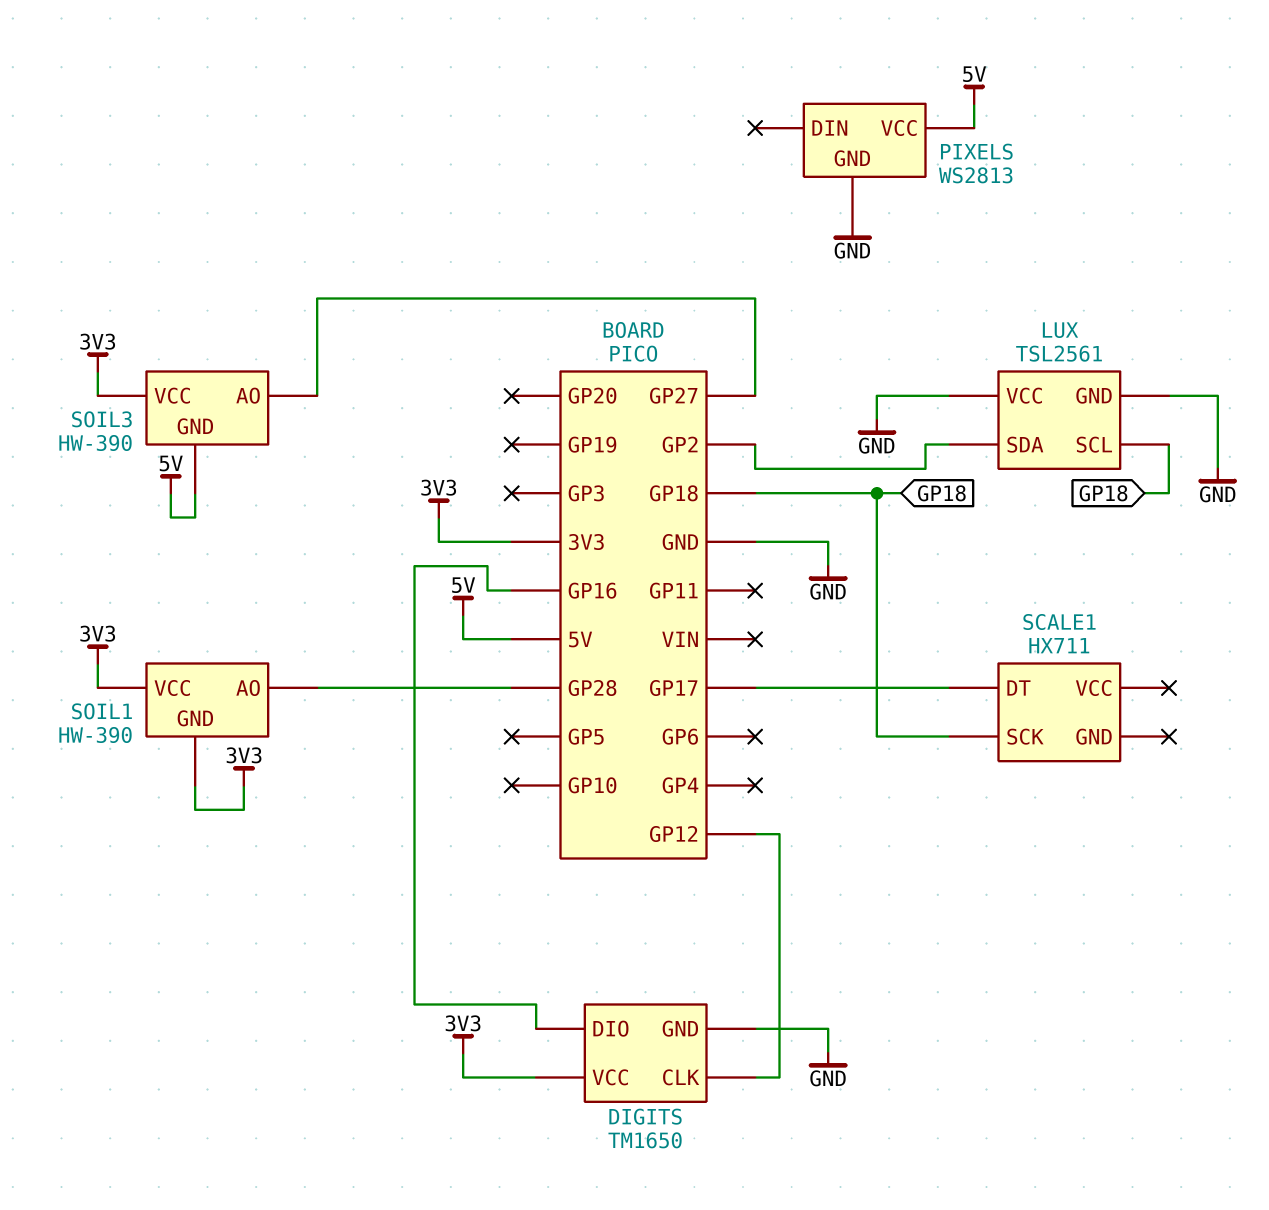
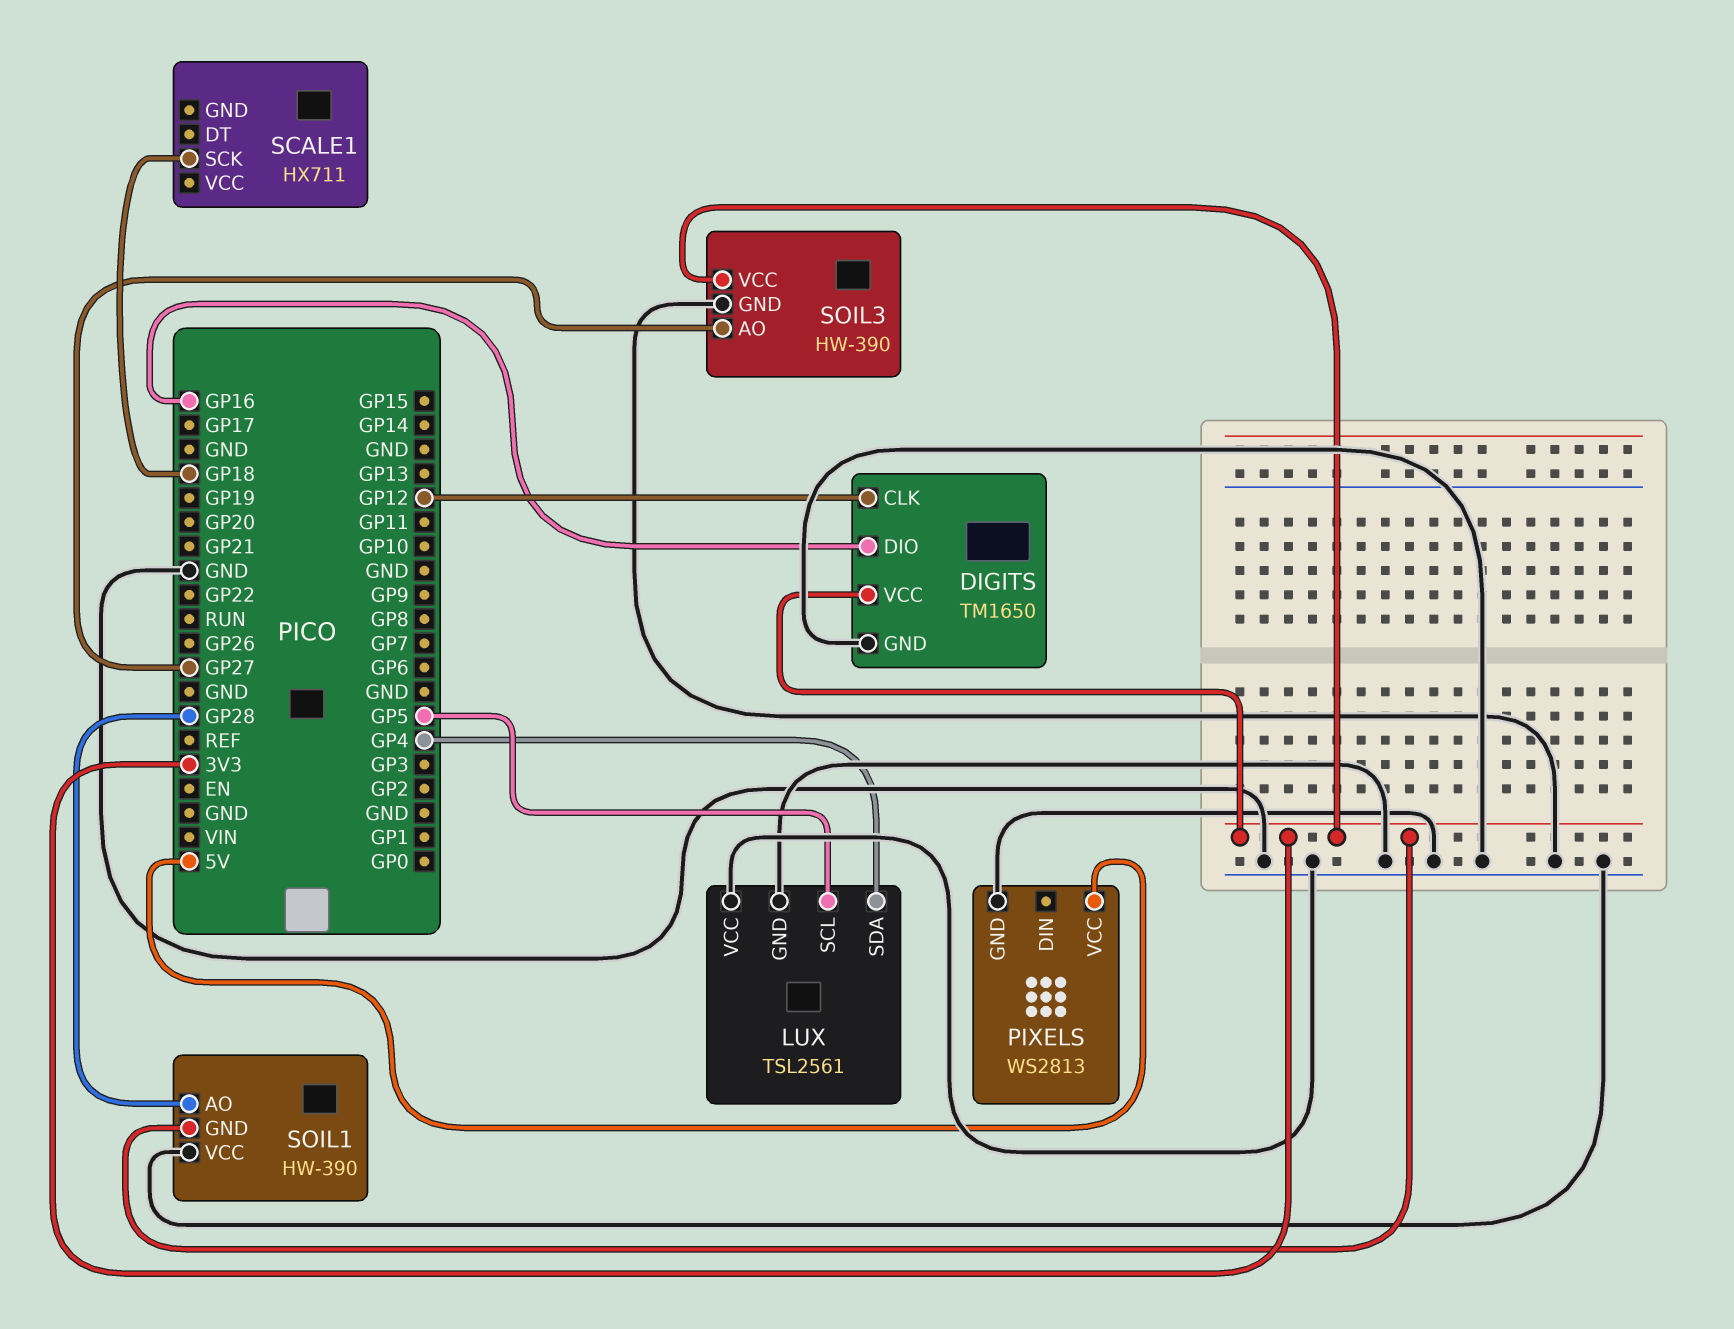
LUX pin SCL: GP18 -> GP5
LUX pin SDA: GP2 -> GP4
SCALE1 pin DT: GP17 -> none
SOIL1 pin VCC: 3V3 -> GND
SOIL3 pin GND: 5V -> GND

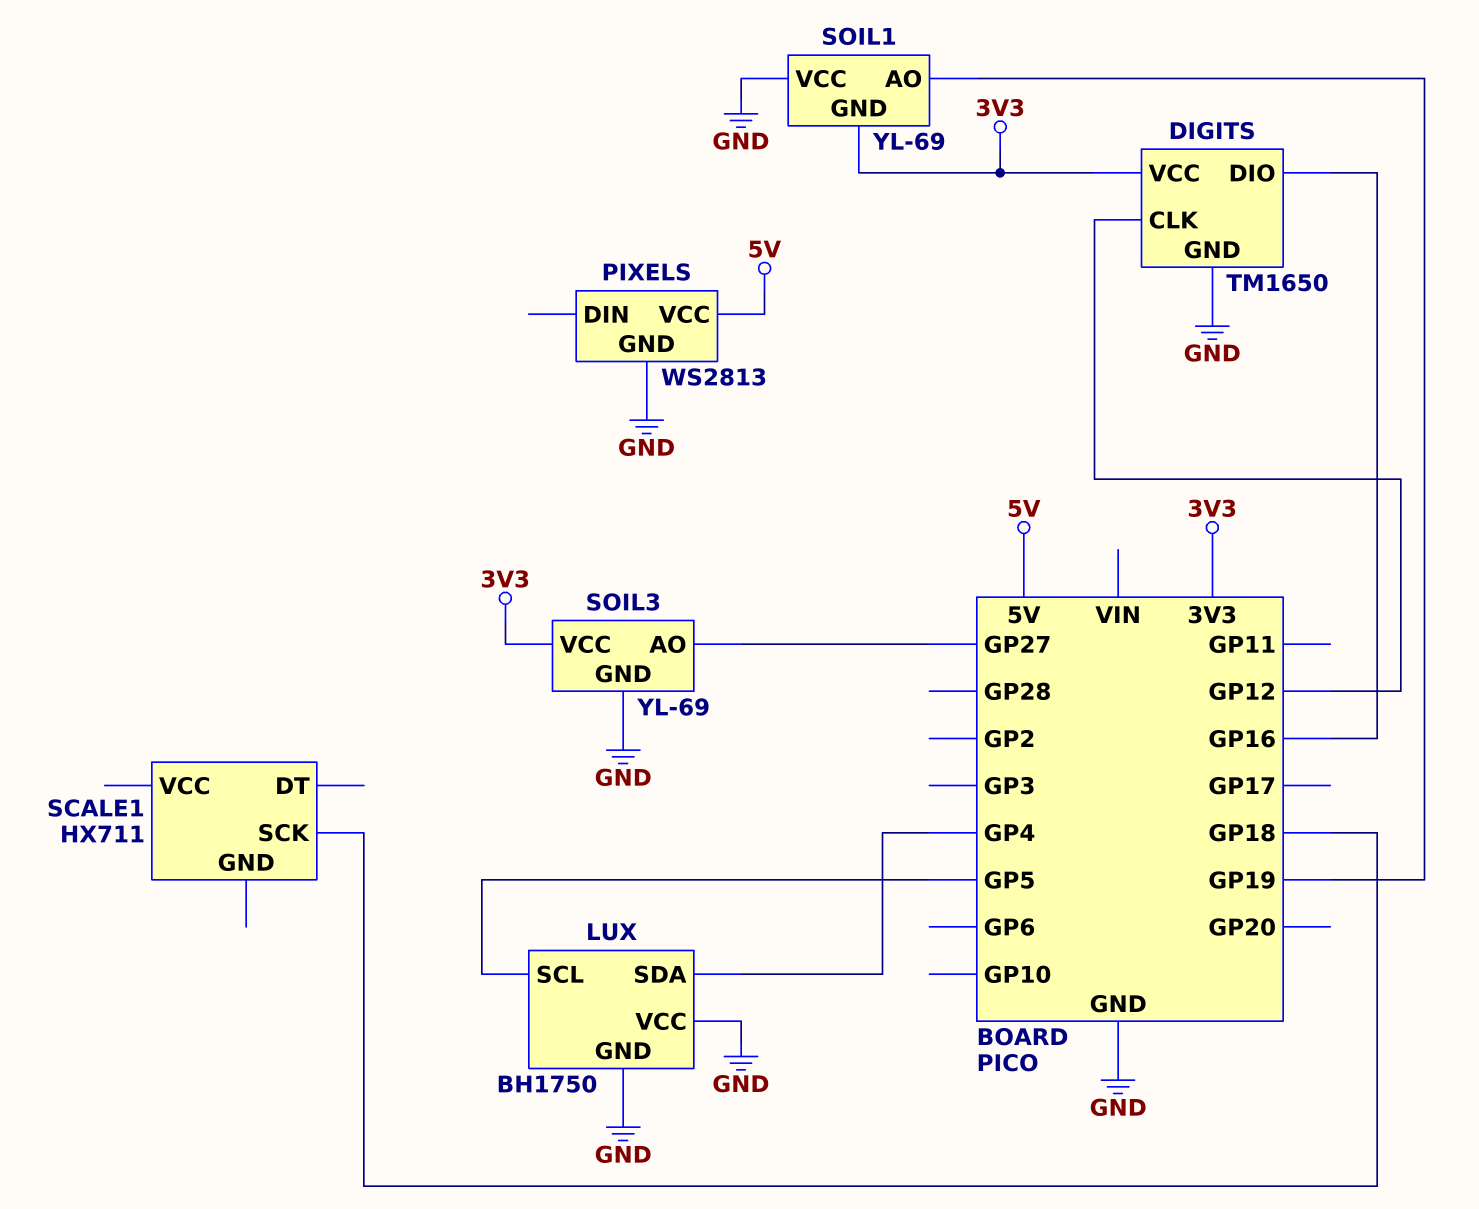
LUX: TSL2561 -> BH1750
SOIL1: HW-390 -> YL-69
SOIL1 pin AO: GP28 -> GP19
SOIL3: HW-390 -> YL-69

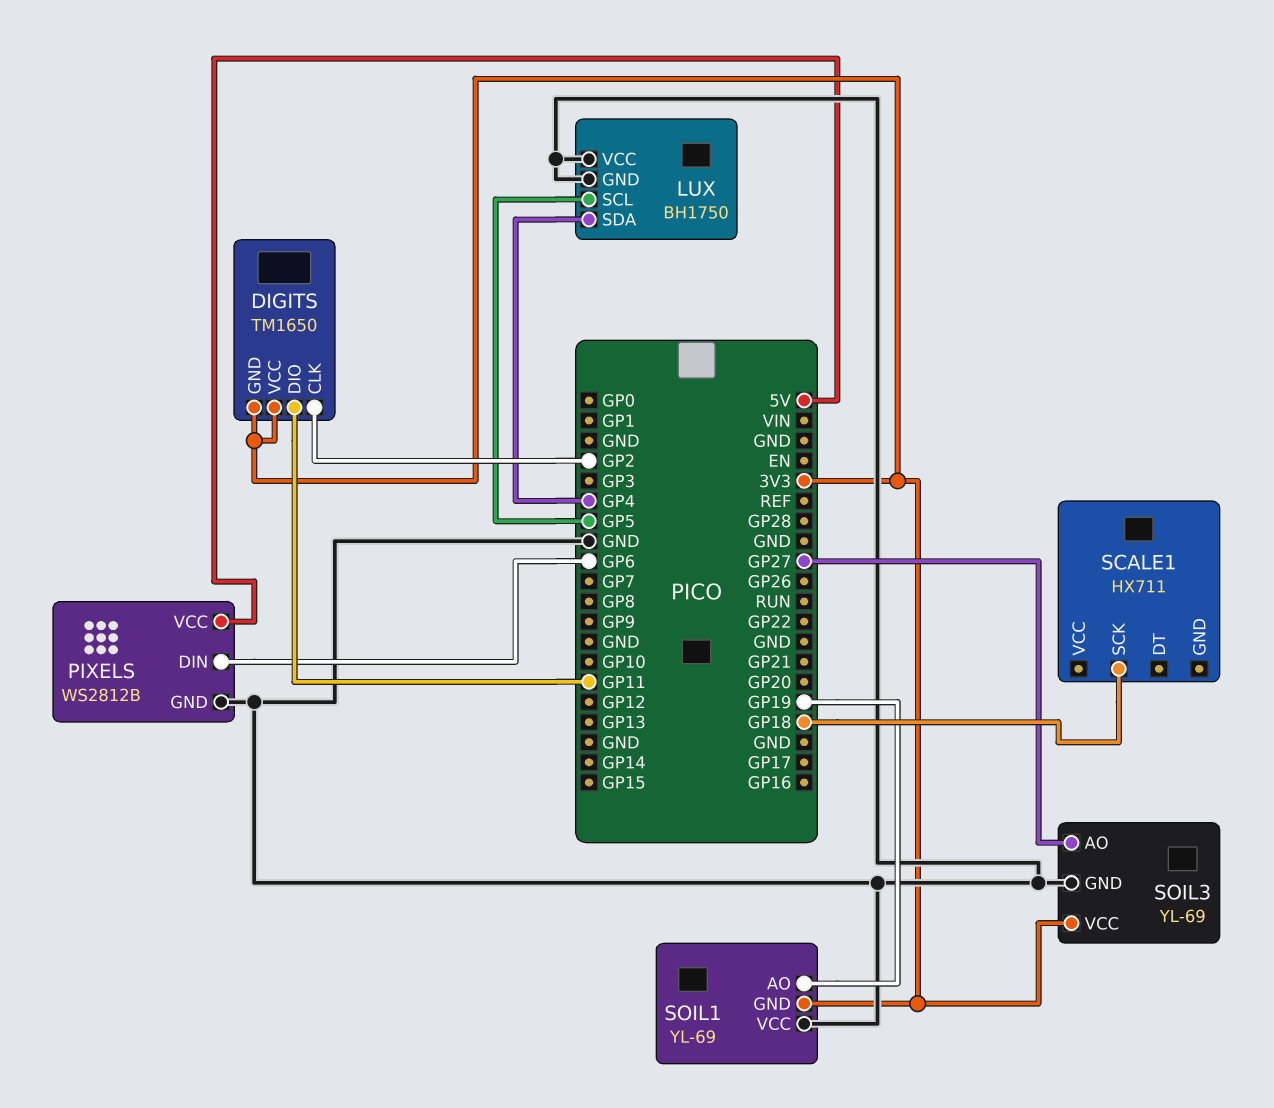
DIGITS pin CLK: GP12 -> GP2
DIGITS pin DIO: GP16 -> GP11
DIGITS pin GND: GND -> 3V3
PIXELS: WS2813 -> WS2812B
PIXELS pin DIN: none -> GP6

